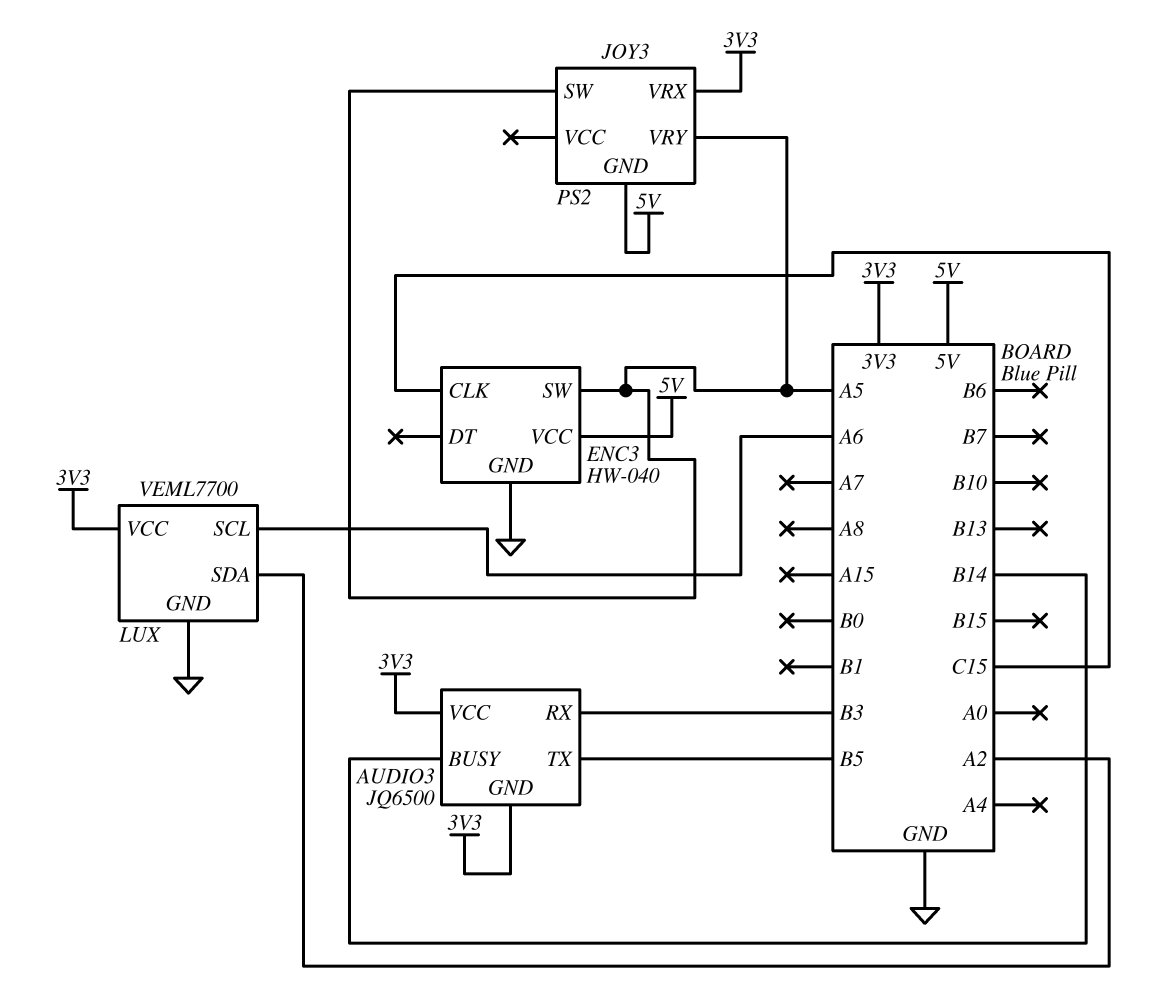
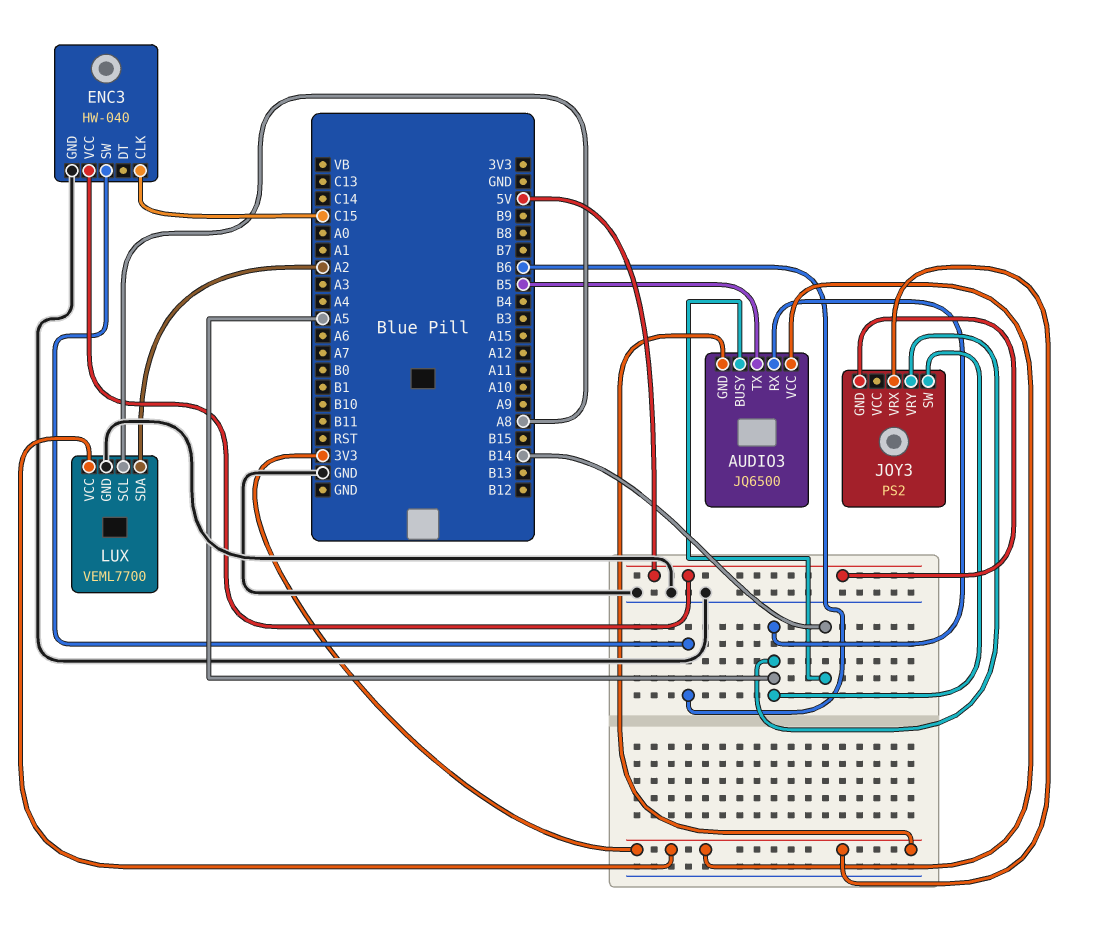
AUDIO3 pin RX: B3 -> A5
ENC3 pin SW: A5 -> B6
LUX pin SCL: A6 -> A8

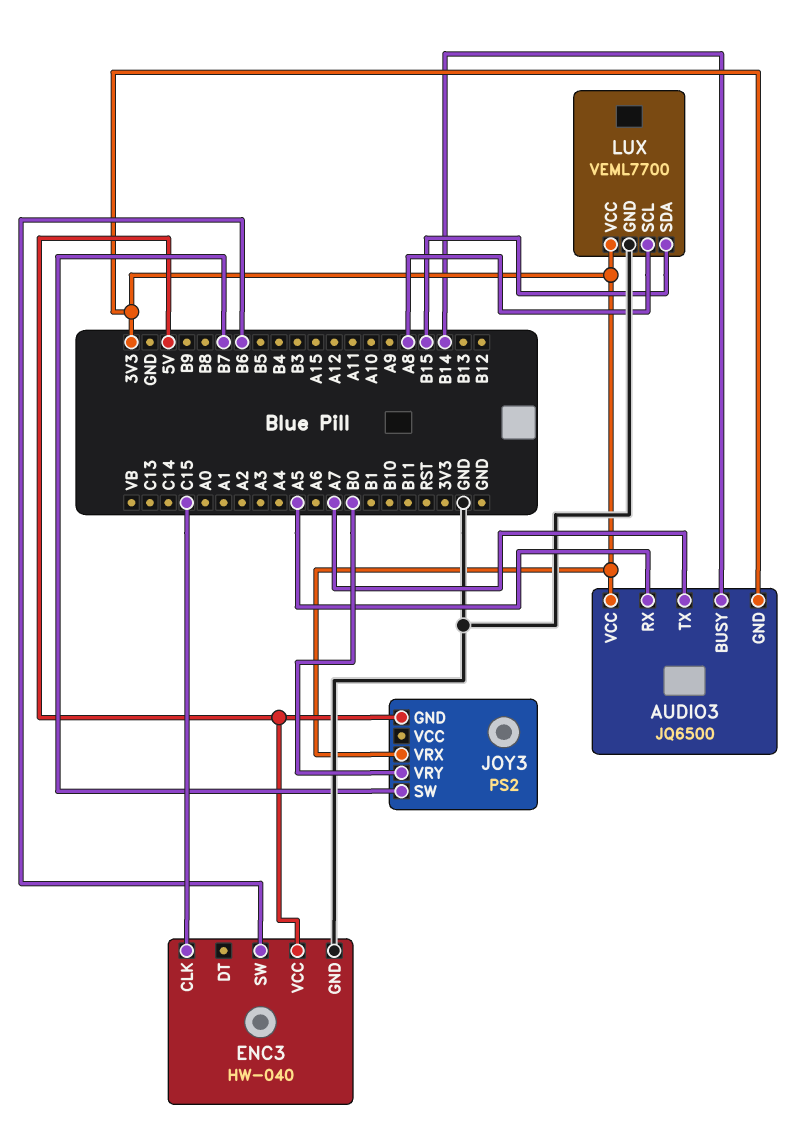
AUDIO3 pin TX: B5 -> A7
JOY3 pin SW: A5 -> B7
JOY3 pin VRY: A5 -> B0
LUX pin SDA: A2 -> B15

